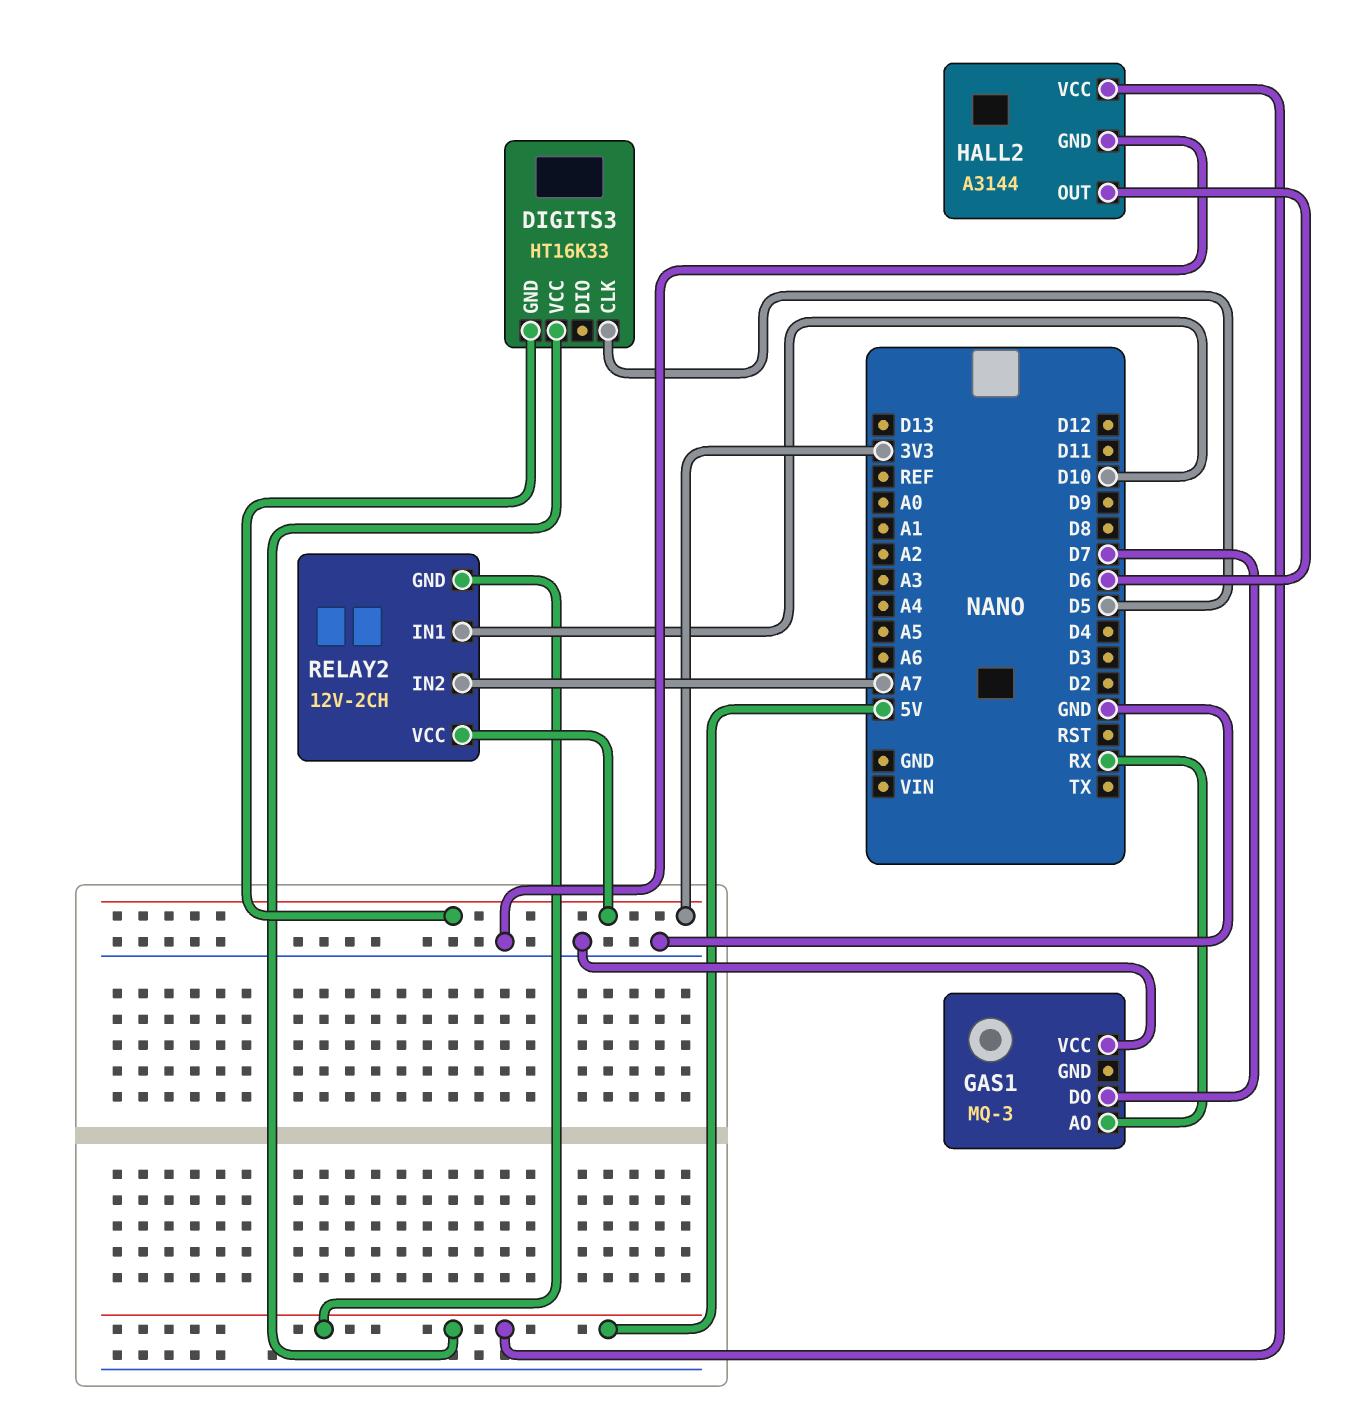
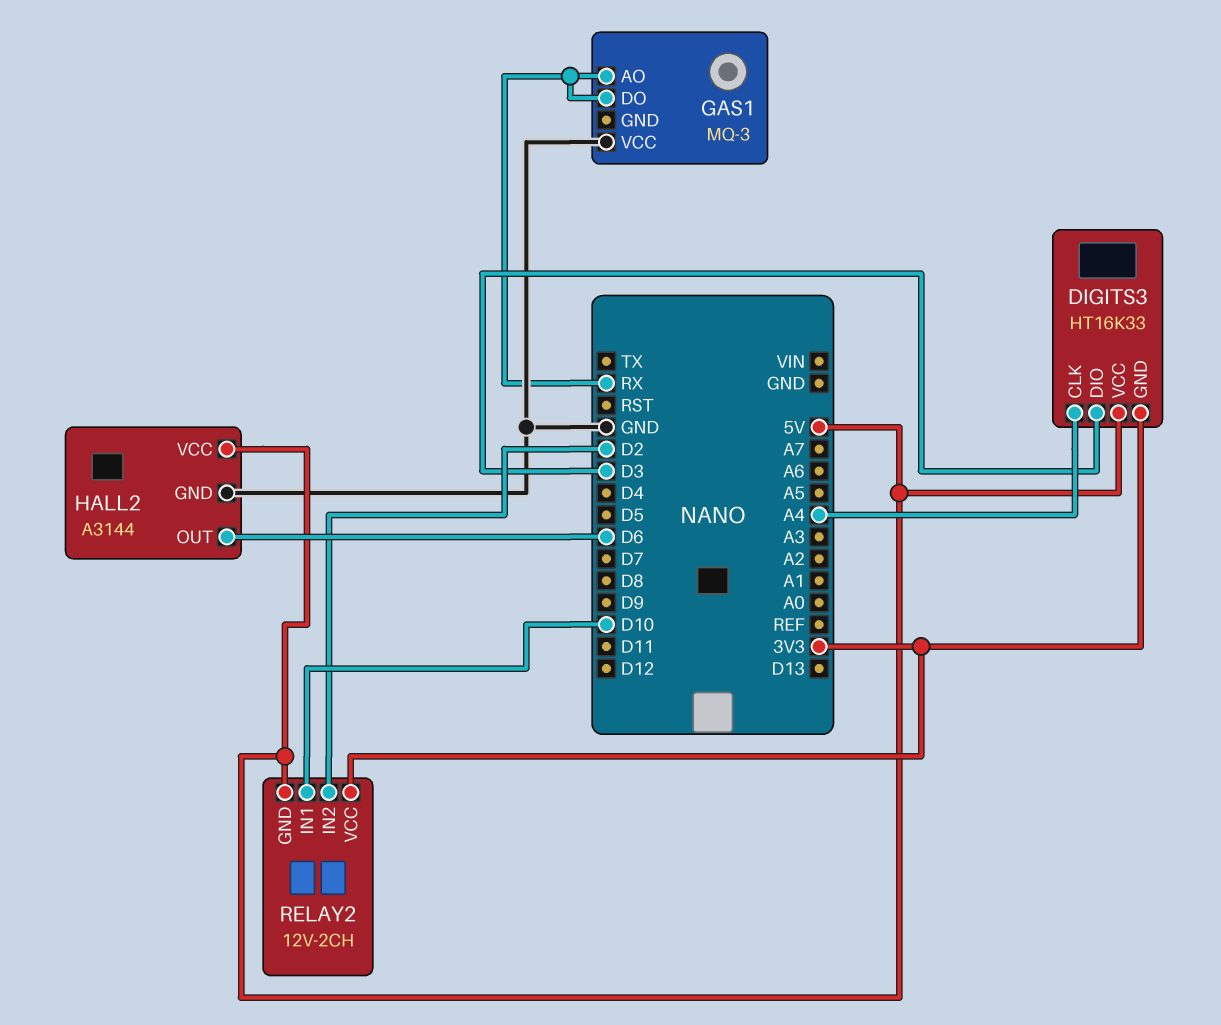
DIGITS3 pin CLK: D5 -> A4
DIGITS3 pin DIO: none -> D3
GAS1 pin DO: D7 -> RX
RELAY2 pin IN2: A7 -> D2

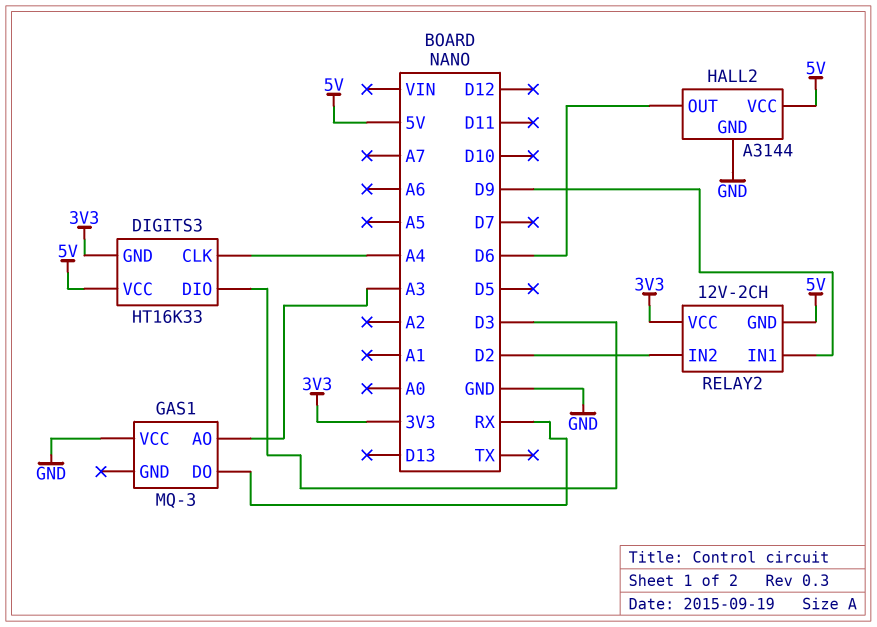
GAS1 pin AO: RX -> A3
RELAY2 pin IN1: D10 -> D9

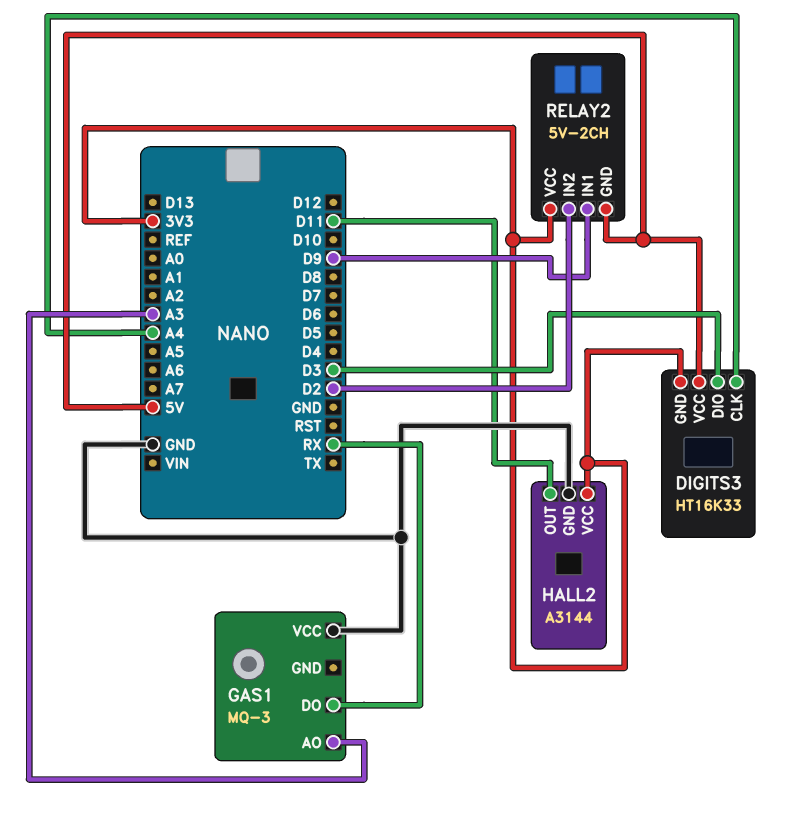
HALL2 pin OUT: D6 -> D11
HALL2 pin VCC: 5V -> 3V3
RELAY2: 12V-2CH -> 5V-2CH

